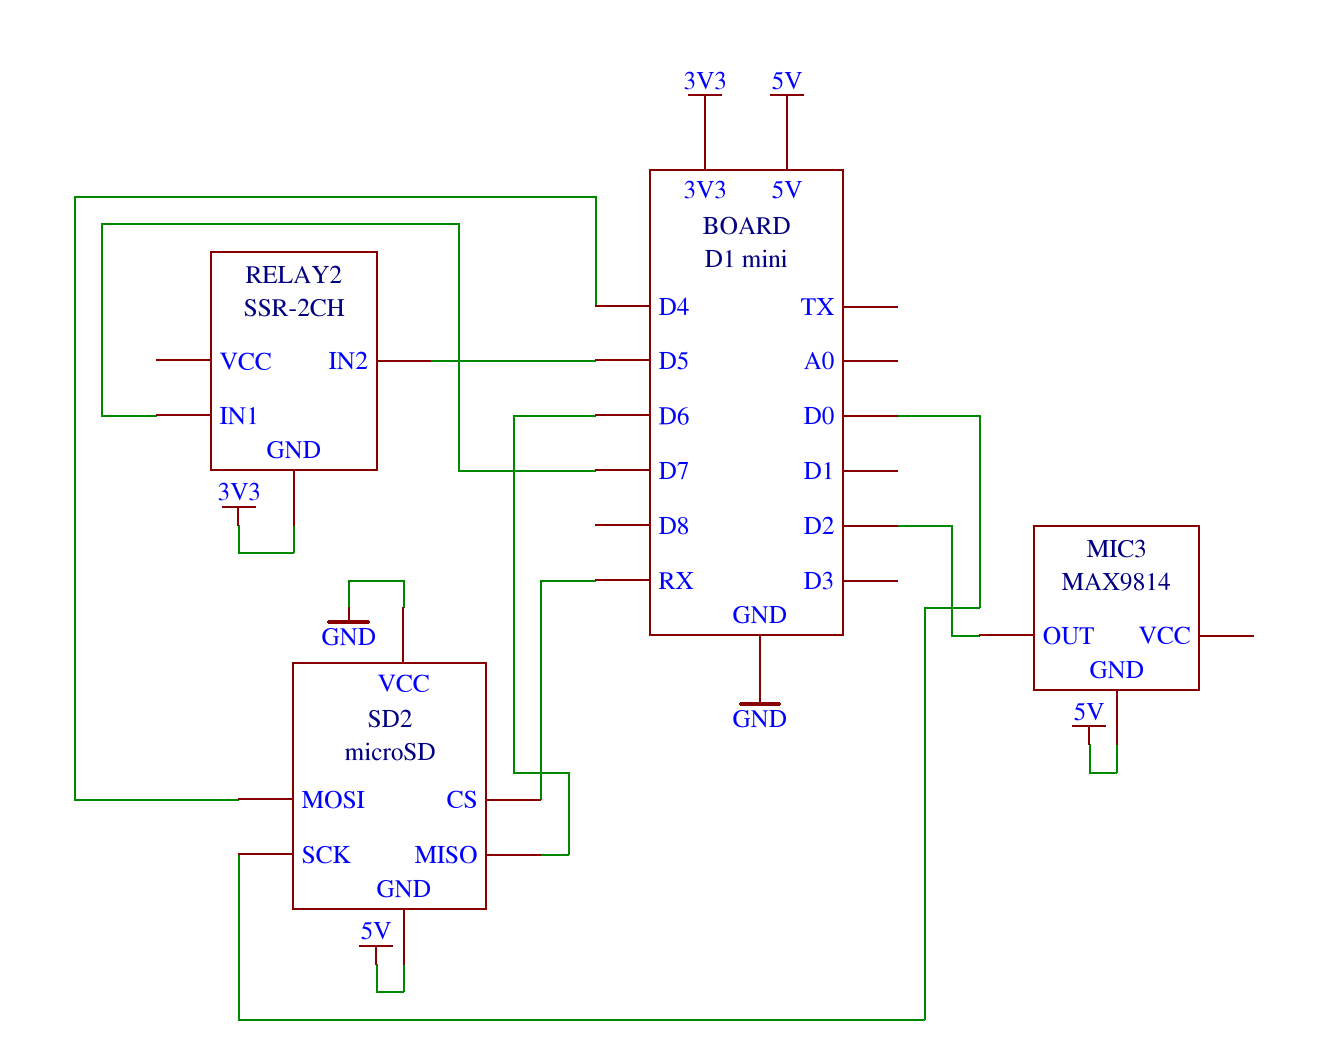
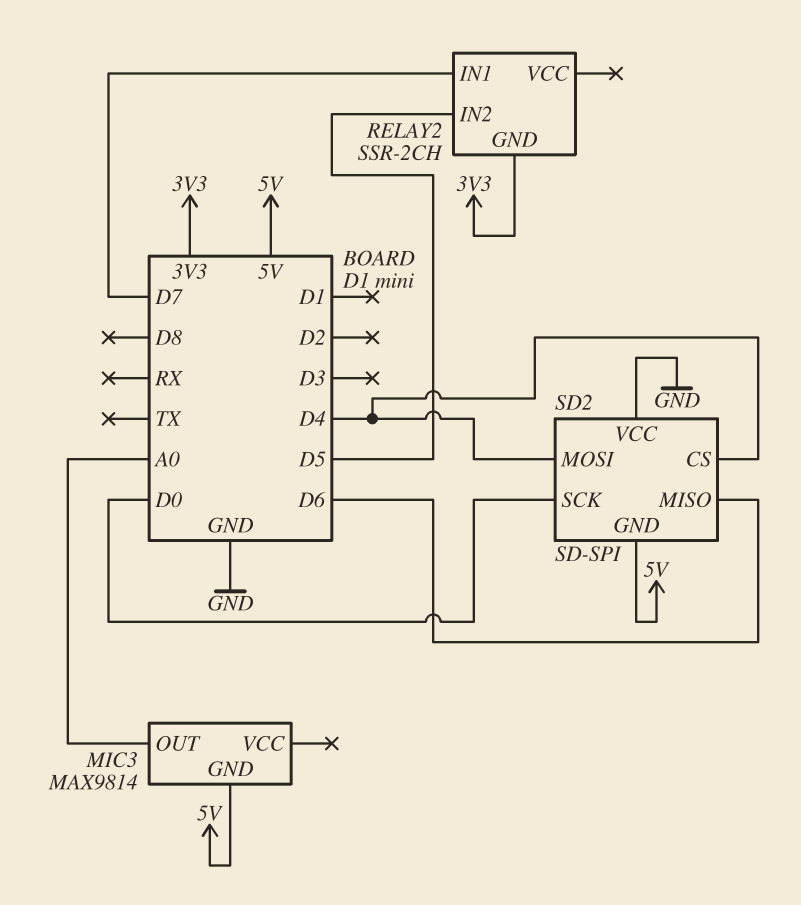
MIC3 pin OUT: D2 -> A0
SD2: microSD -> SD-SPI
SD2 pin CS: RX -> D4

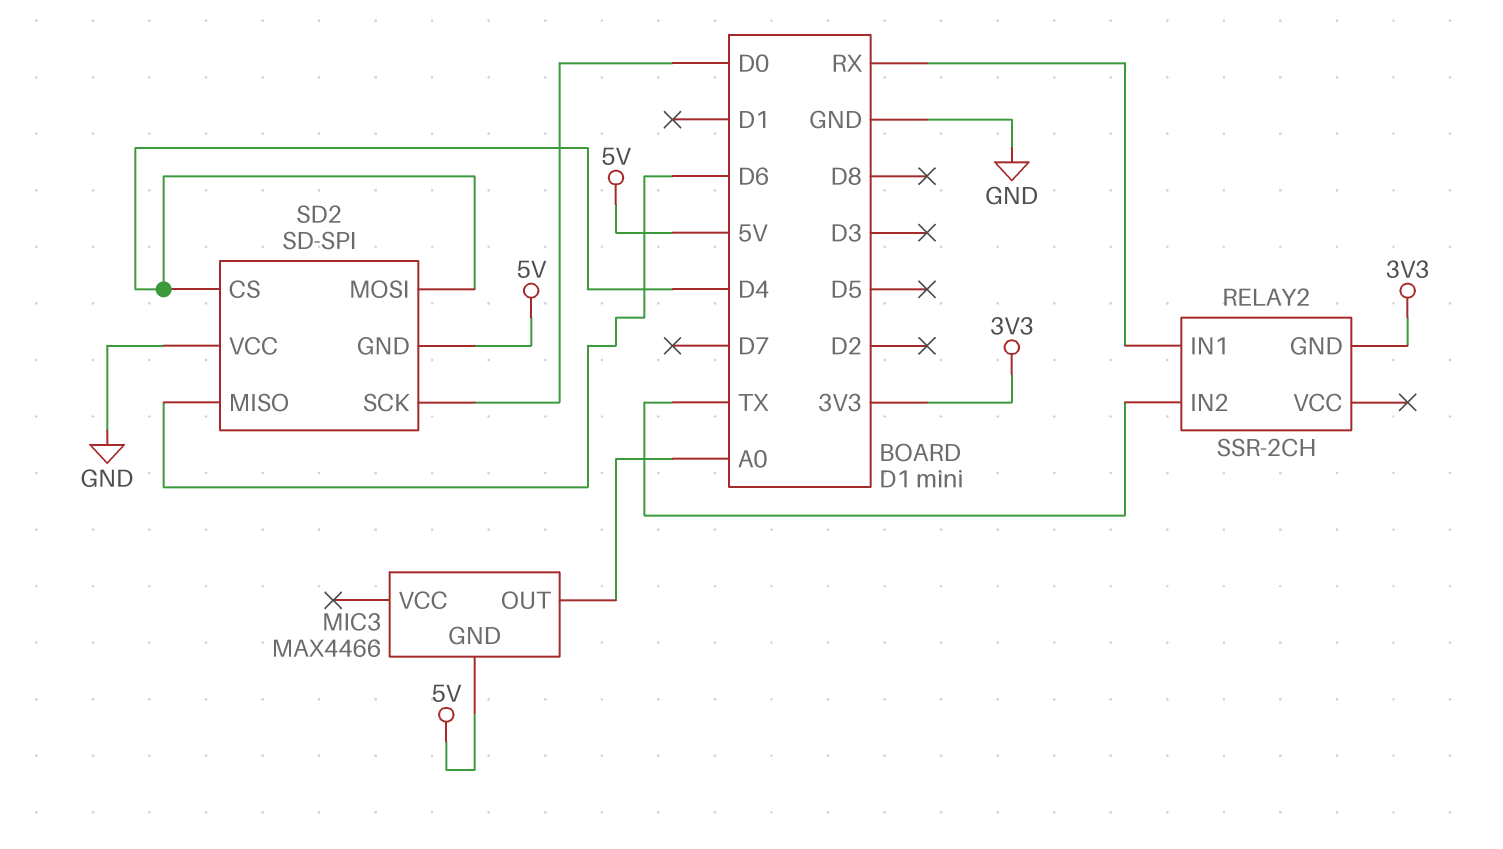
MIC3: MAX9814 -> MAX4466
RELAY2 pin IN1: D7 -> RX
RELAY2 pin IN2: D5 -> TX

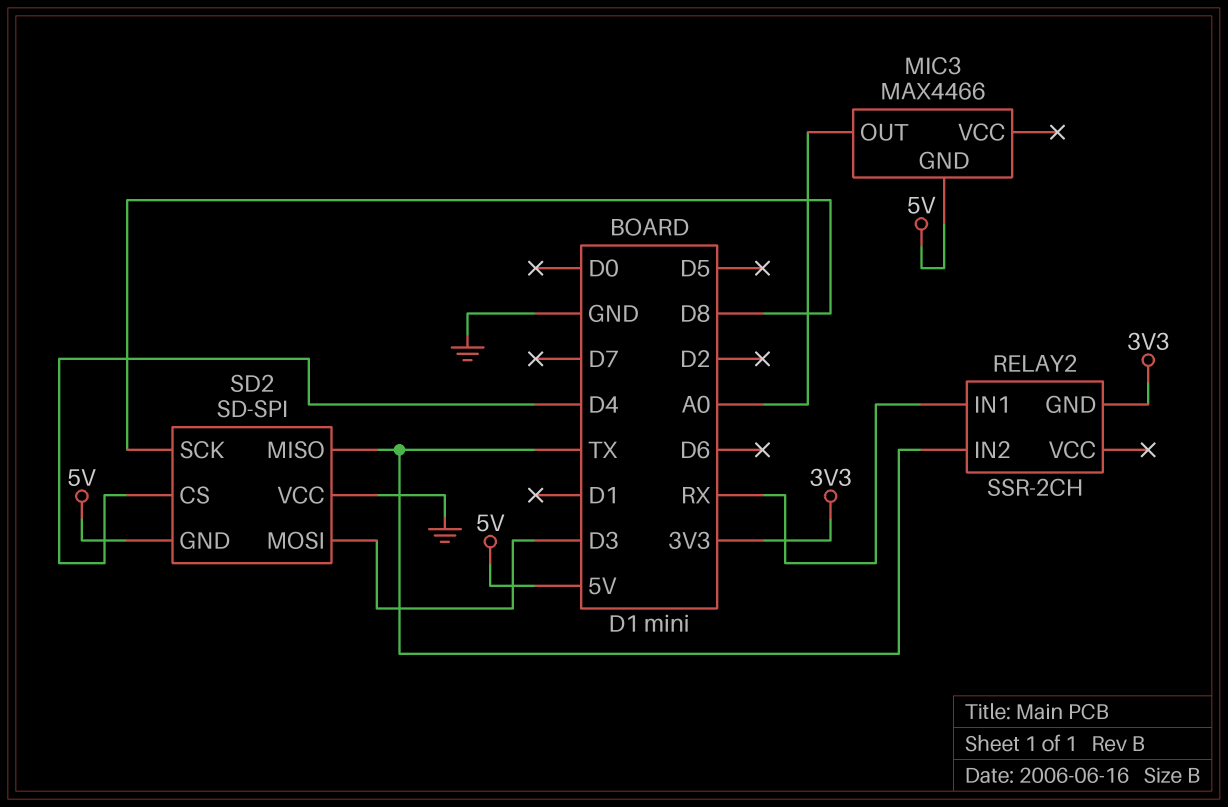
SD2 pin MISO: D6 -> TX
SD2 pin MOSI: D4 -> D3
SD2 pin SCK: D0 -> D8

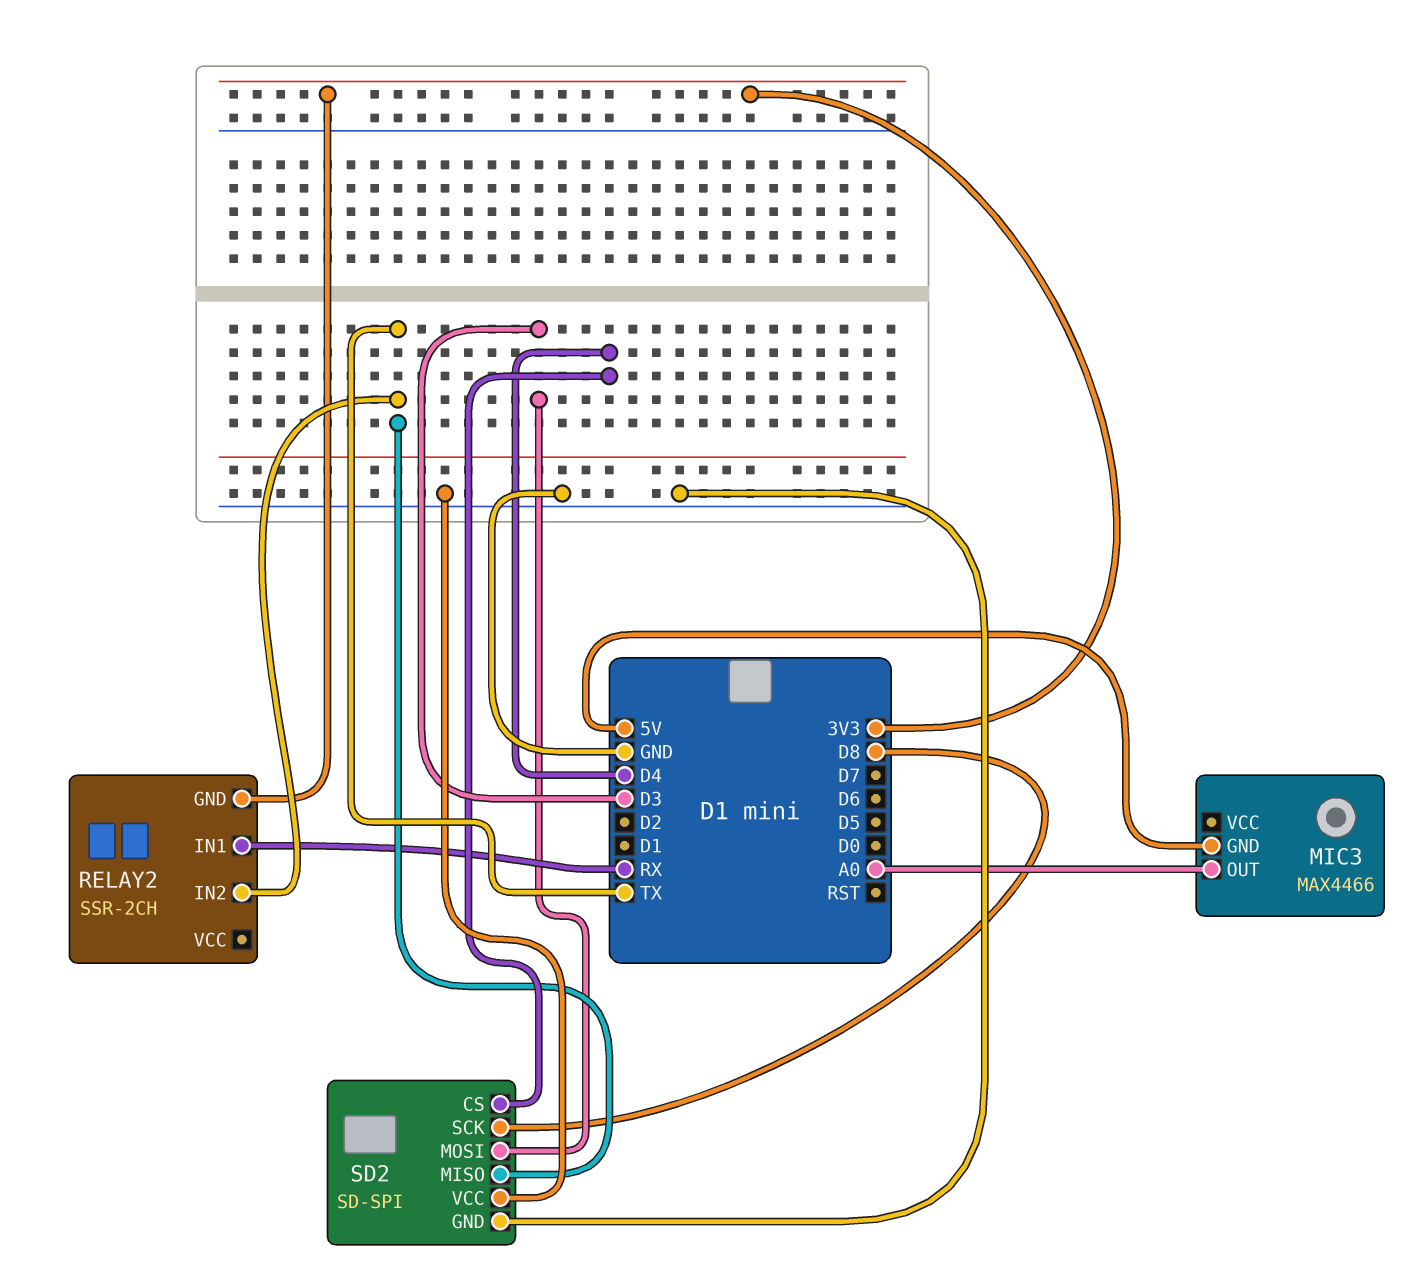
SD2 pin GND: 5V -> GND

